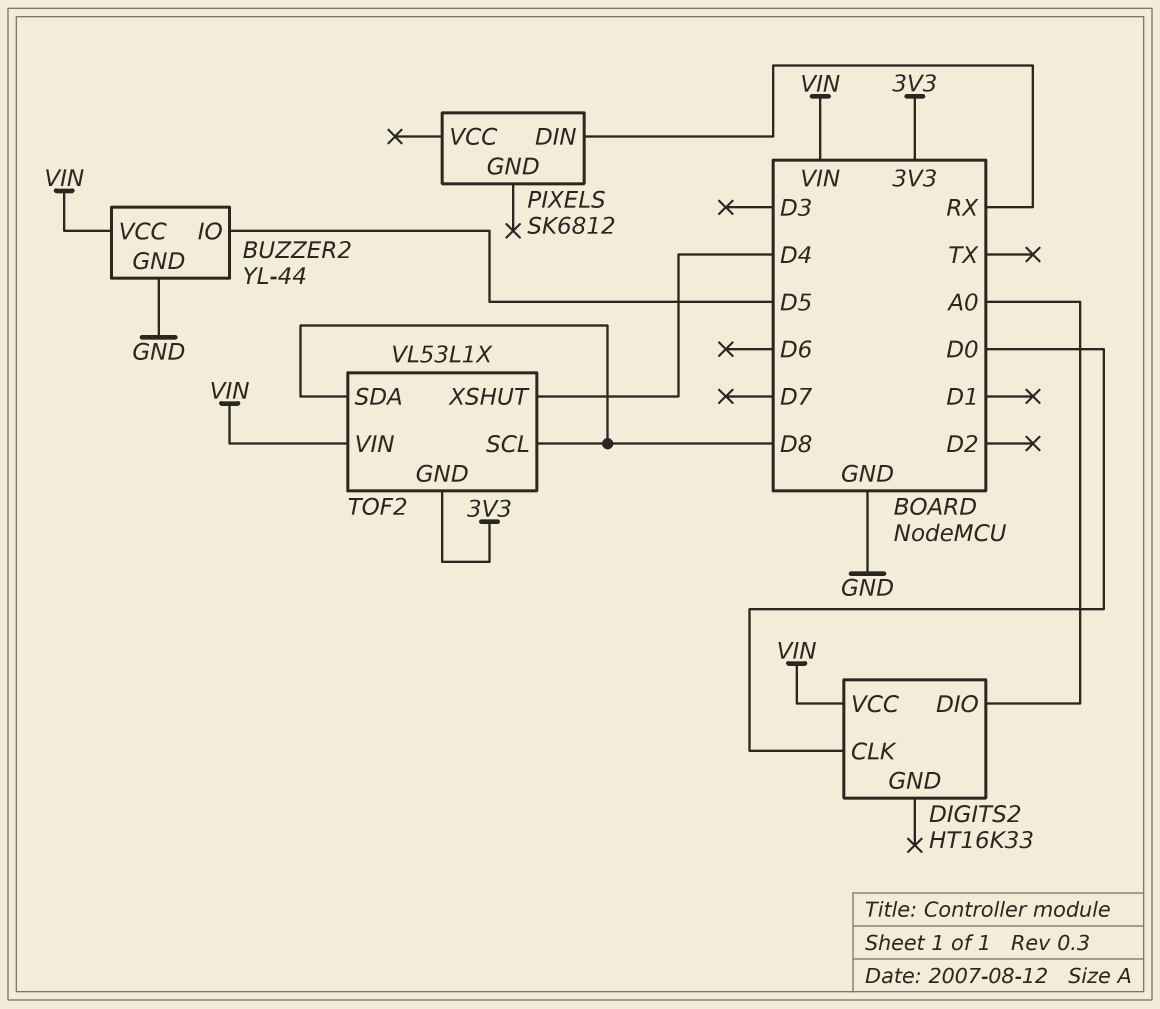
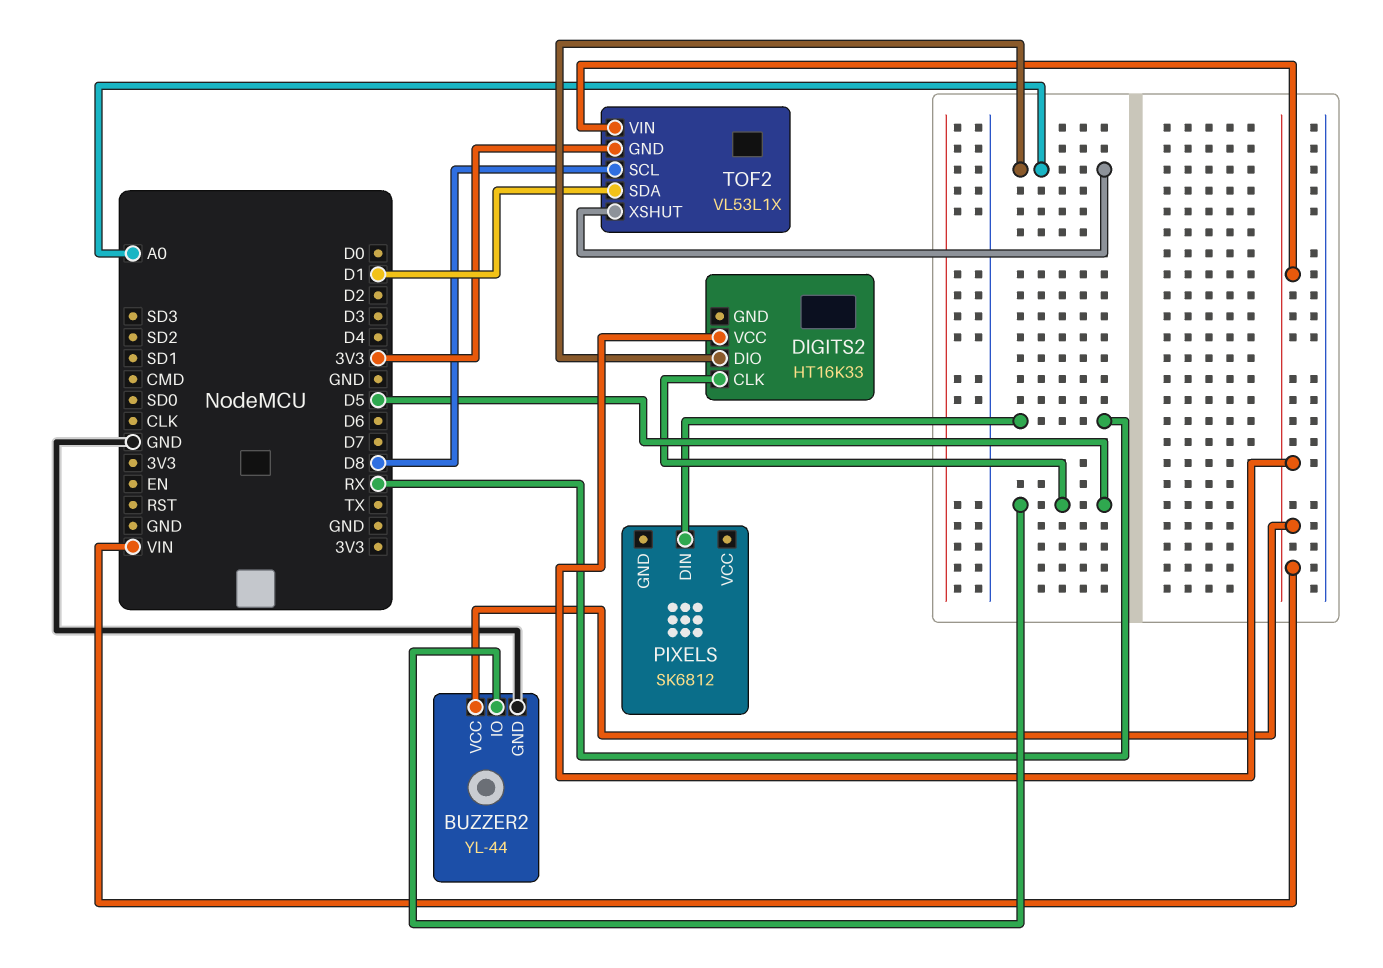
DIGITS2 pin CLK: D0 -> D5
TOF2 pin SDA: D8 -> D1
TOF2 pin XSHUT: D4 -> A0

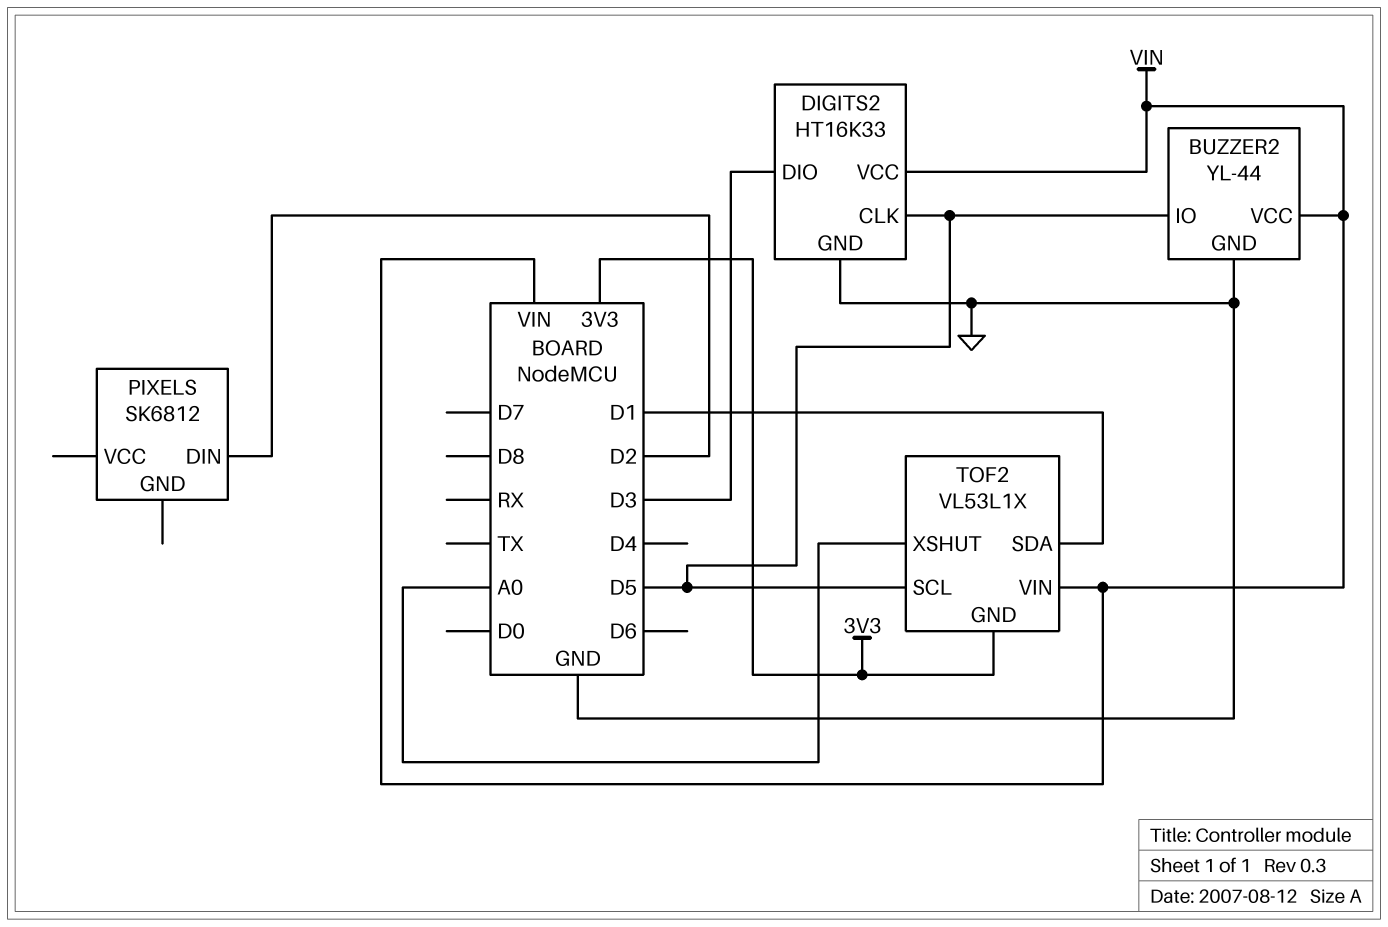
DIGITS2 pin DIO: A0 -> D3
DIGITS2 pin GND: none -> GND
PIXELS pin DIN: RX -> D2
TOF2 pin SCL: D8 -> D5

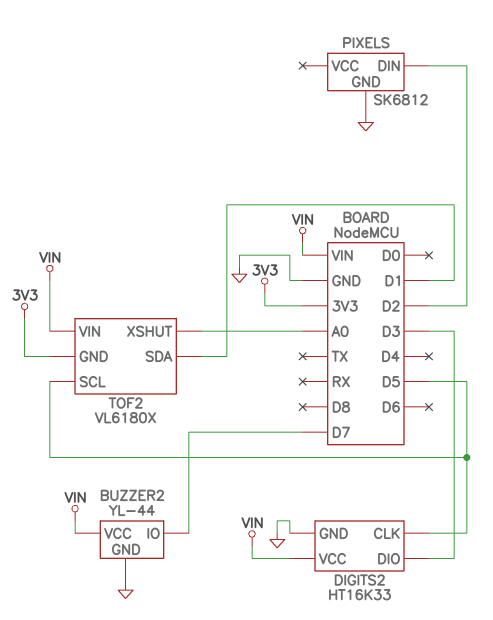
BUZZER2 pin IO: D5 -> D7
PIXELS pin GND: none -> GND
TOF2: VL53L1X -> VL6180X

